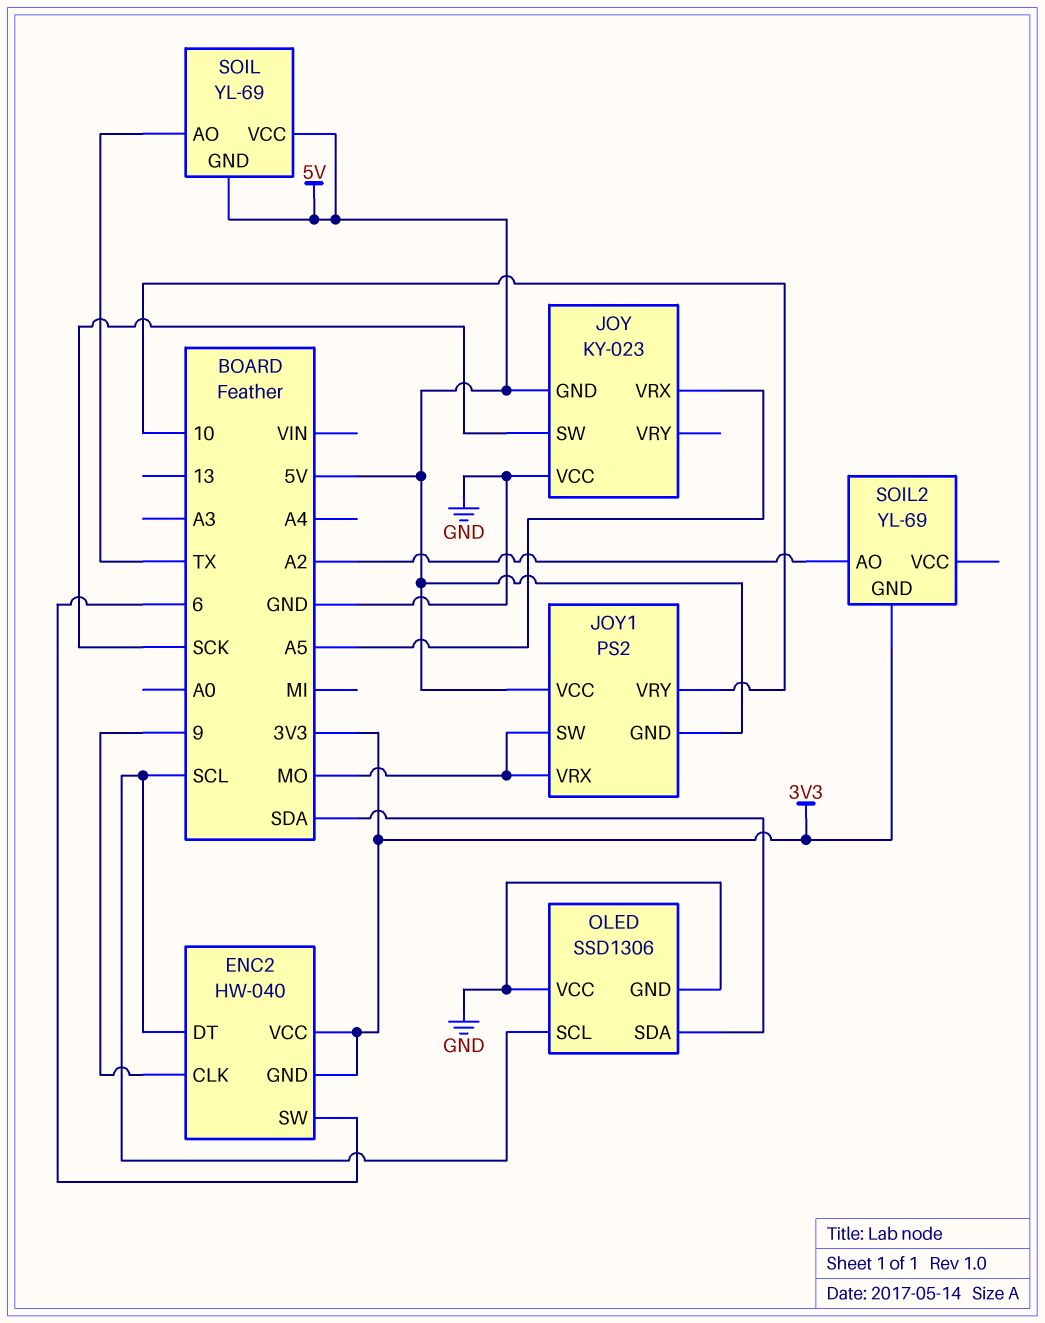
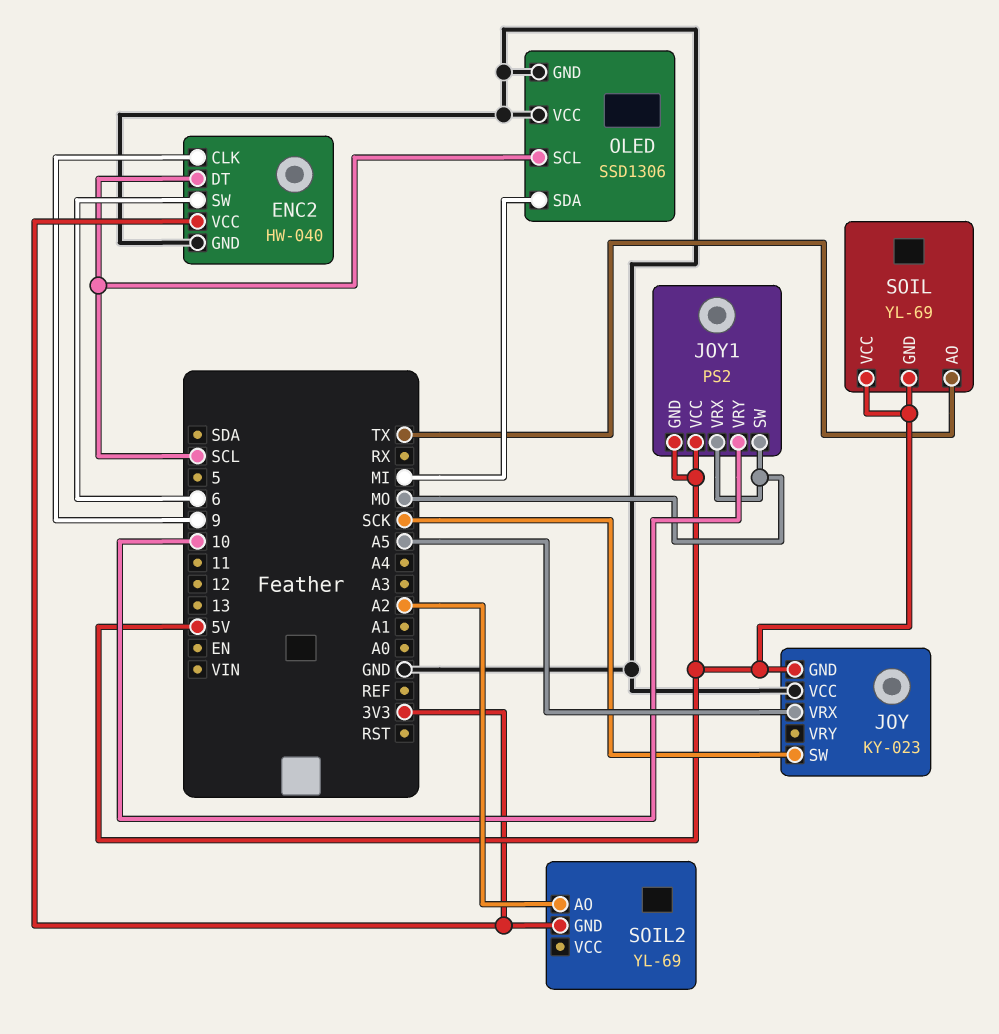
ENC2 pin GND: 3V3 -> GND
OLED pin SDA: SDA -> MI

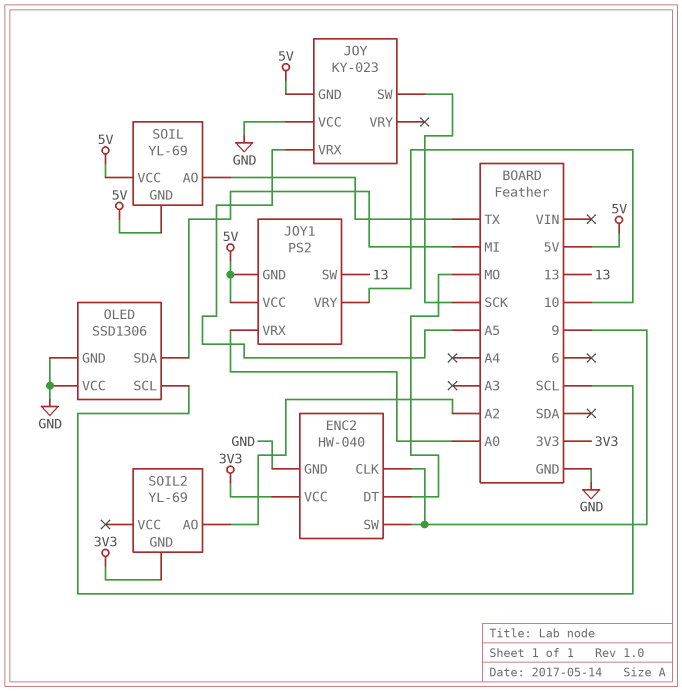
ENC2 pin DT: SCL -> MO
ENC2 pin SW: 6 -> 9
JOY1 pin SW: MO -> 13
JOY1 pin VRX: MO -> A0

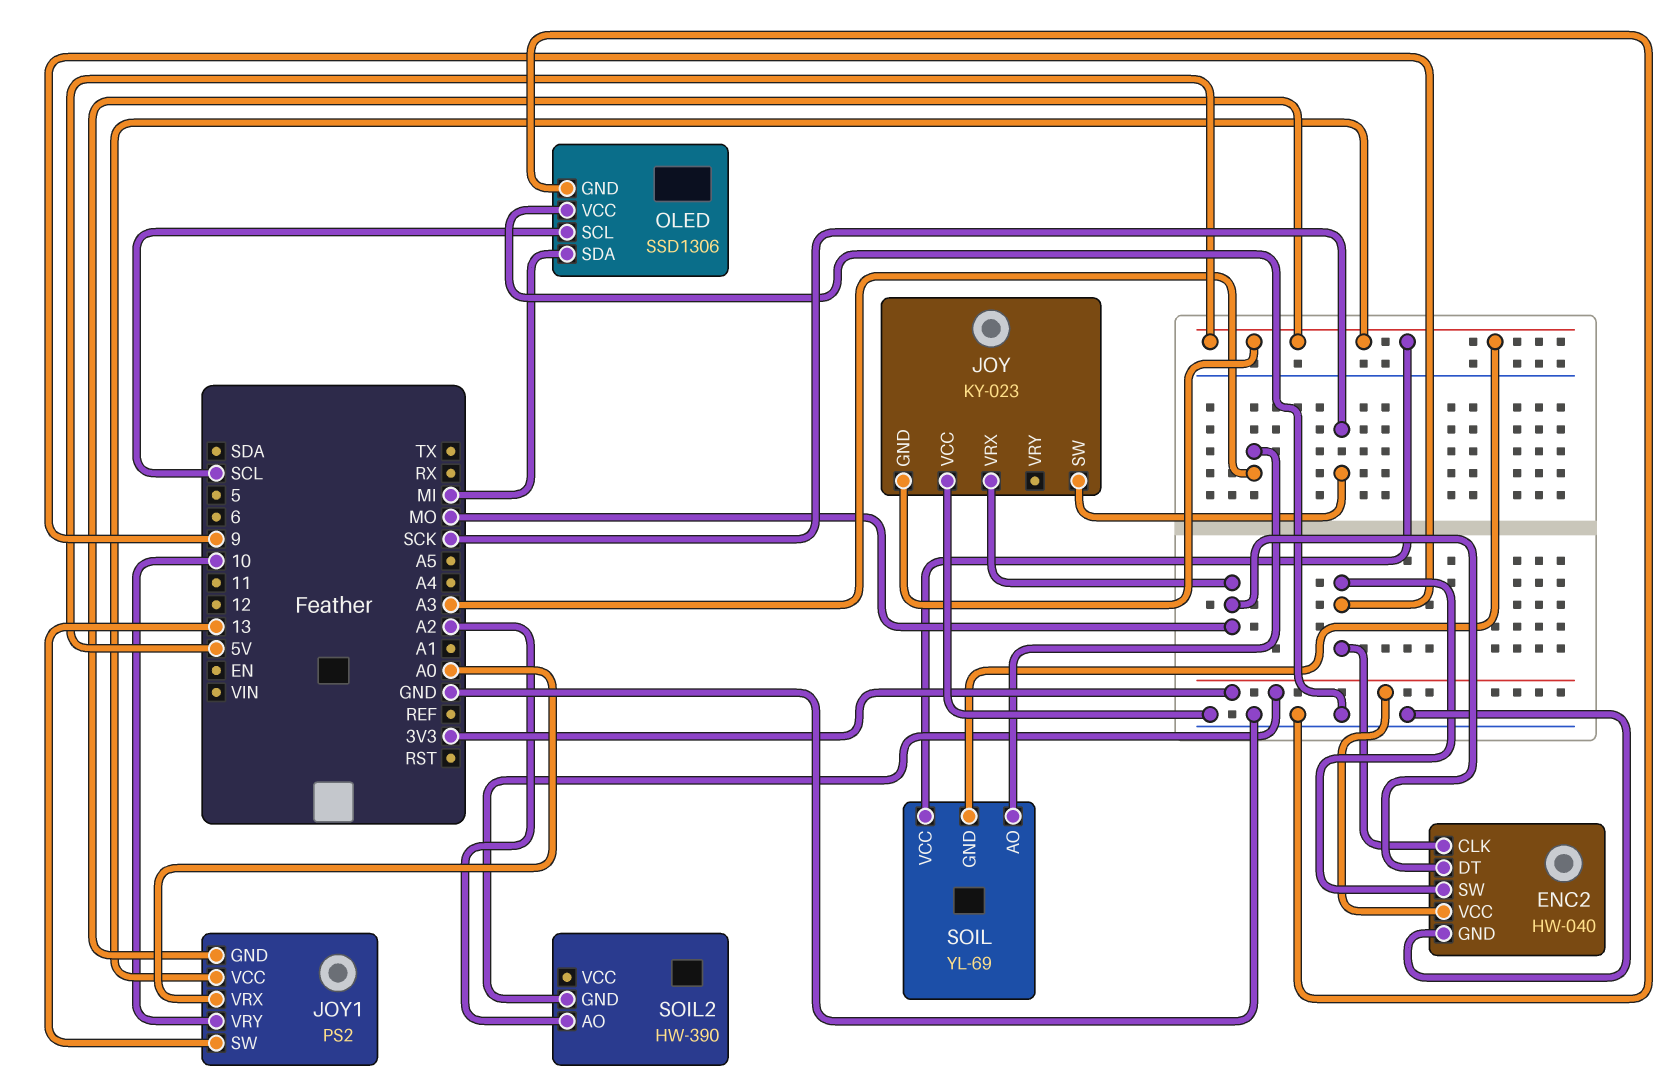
JOY pin VRX: A5 -> MO
SOIL pin AO: TX -> A3
SOIL2: YL-69 -> HW-390

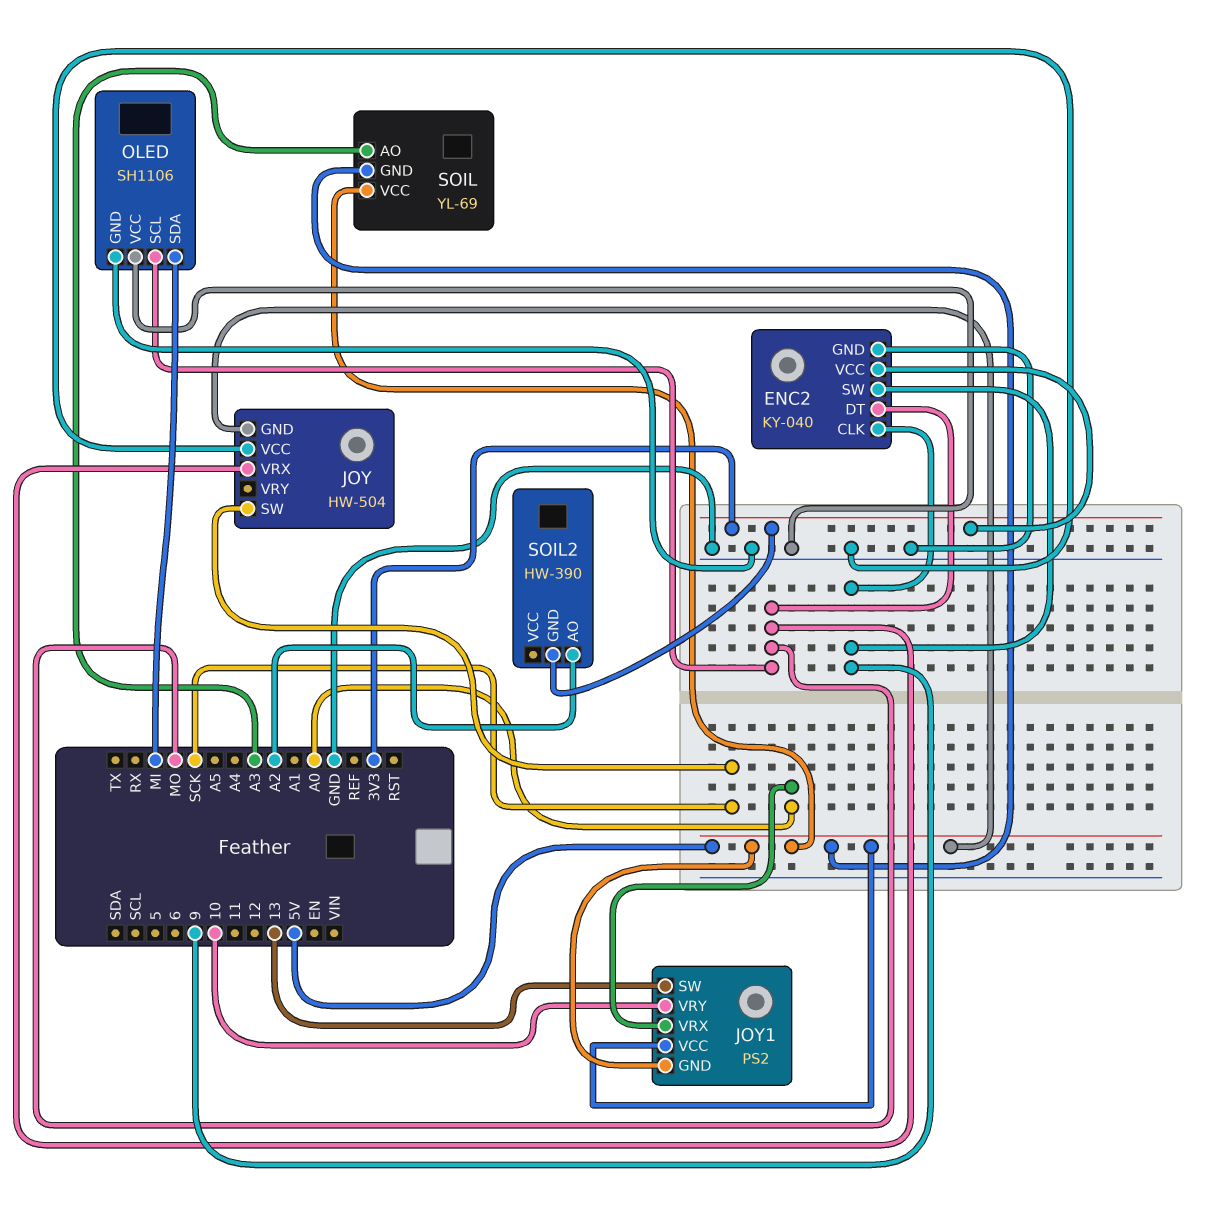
ENC2: HW-040 -> KY-040
JOY: KY-023 -> HW-504
OLED: SSD1306 -> SH1106
OLED pin SCL: SCL -> MO

